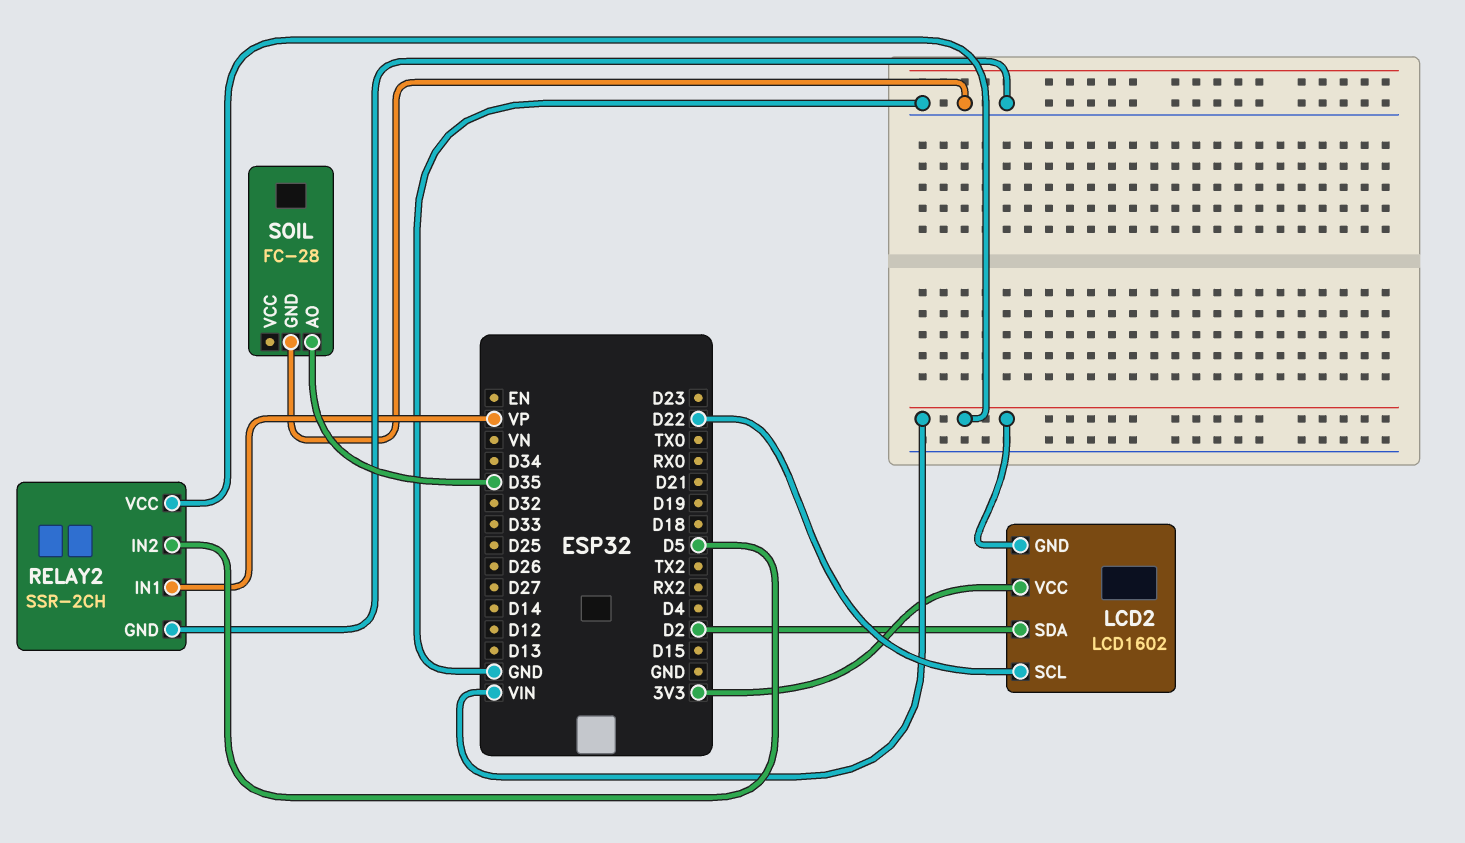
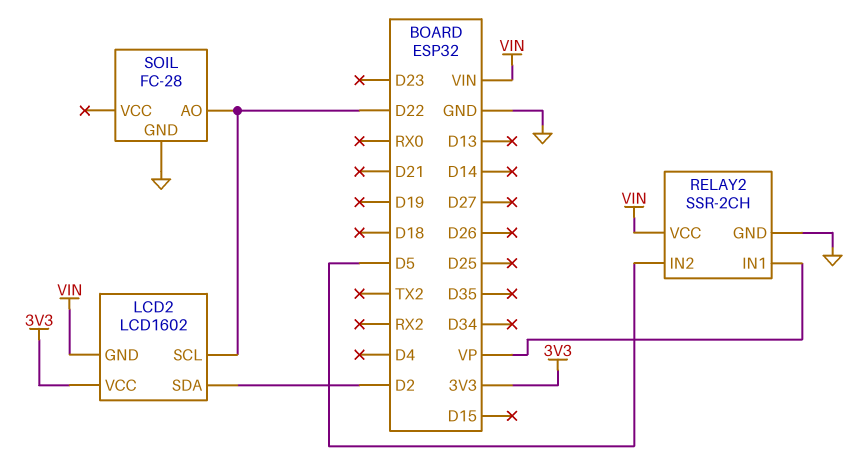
SOIL pin AO: D35 -> D22

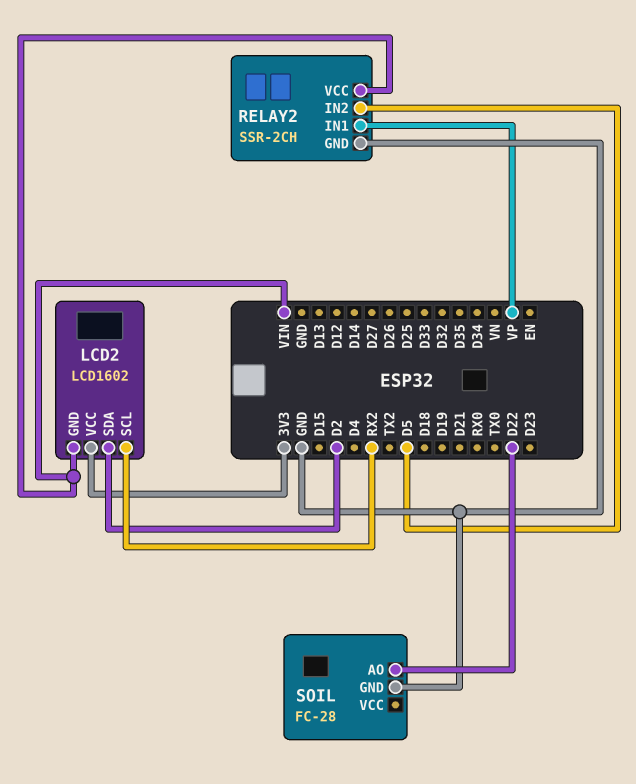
LCD2 pin SCL: D22 -> RX2

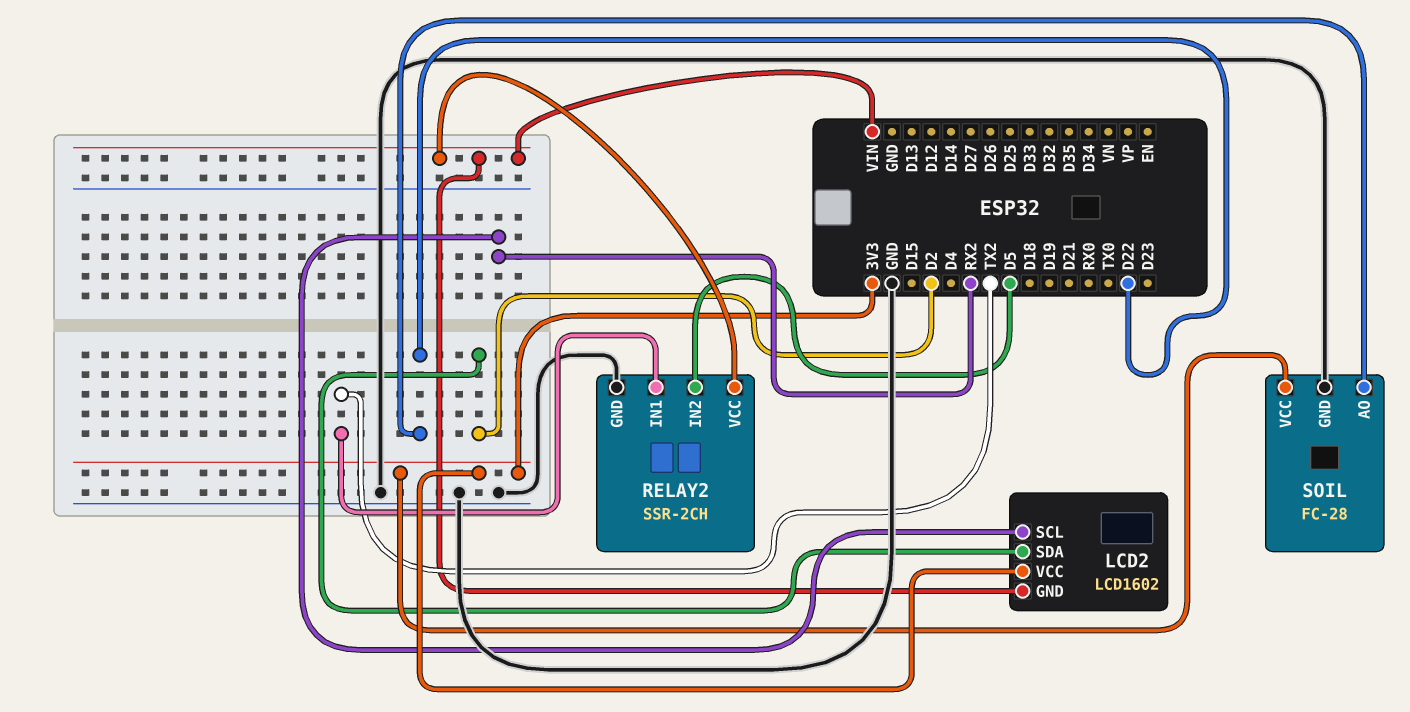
RELAY2 pin IN1: VP -> TX2
SOIL pin VCC: none -> 3V3

